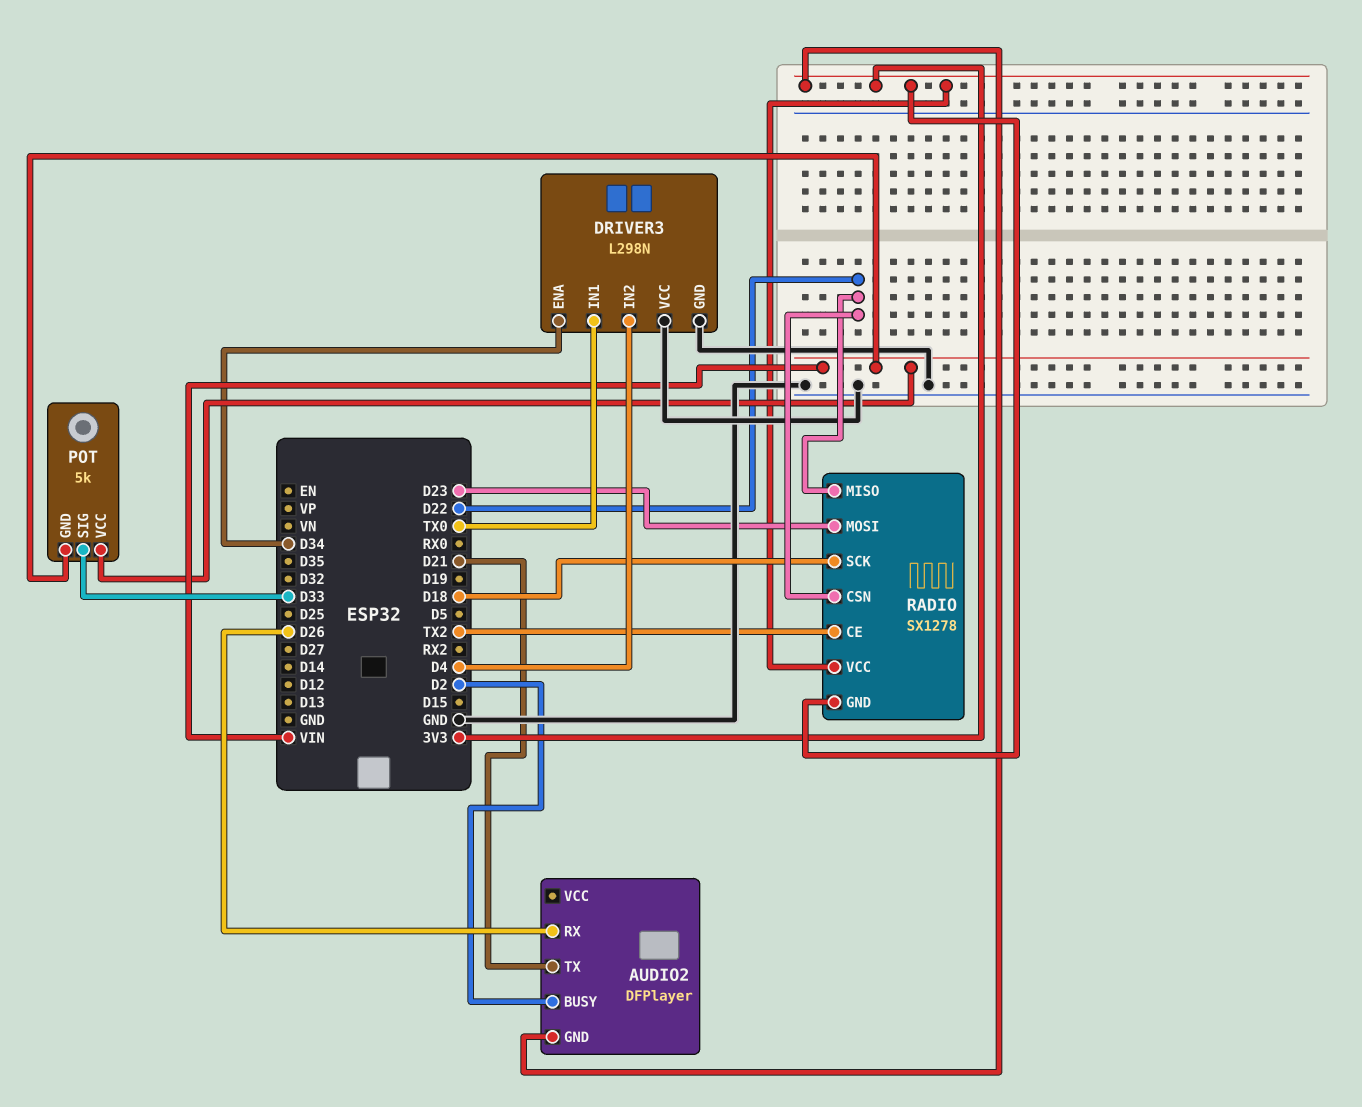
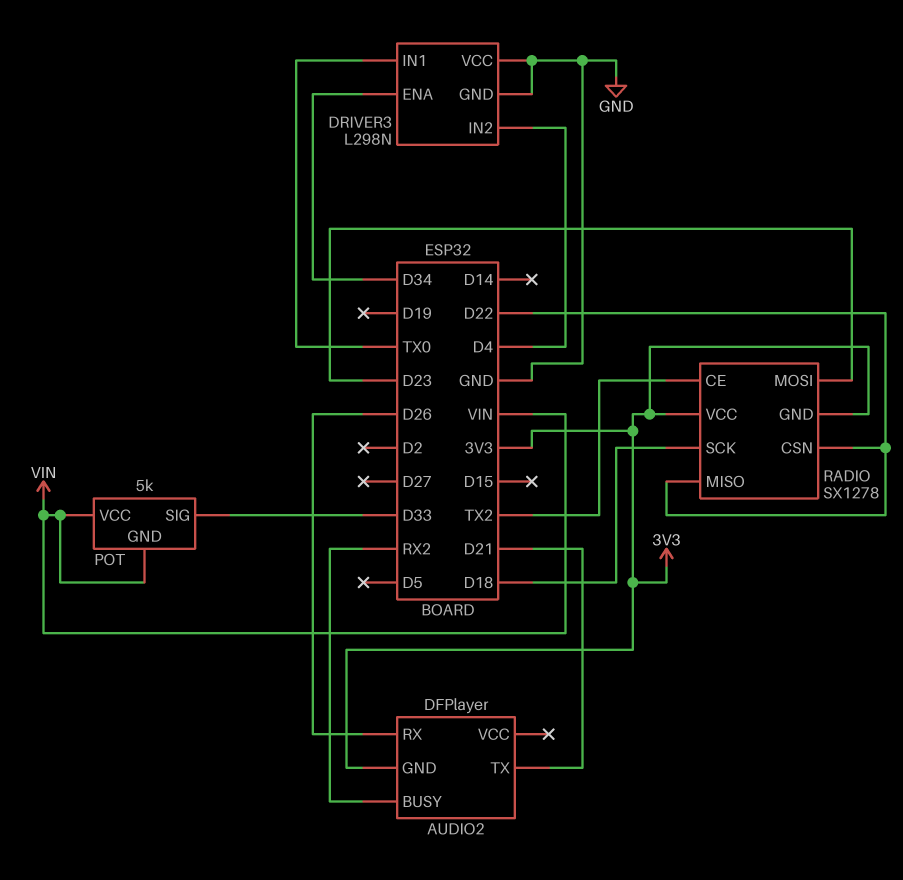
AUDIO2 pin BUSY: D2 -> RX2

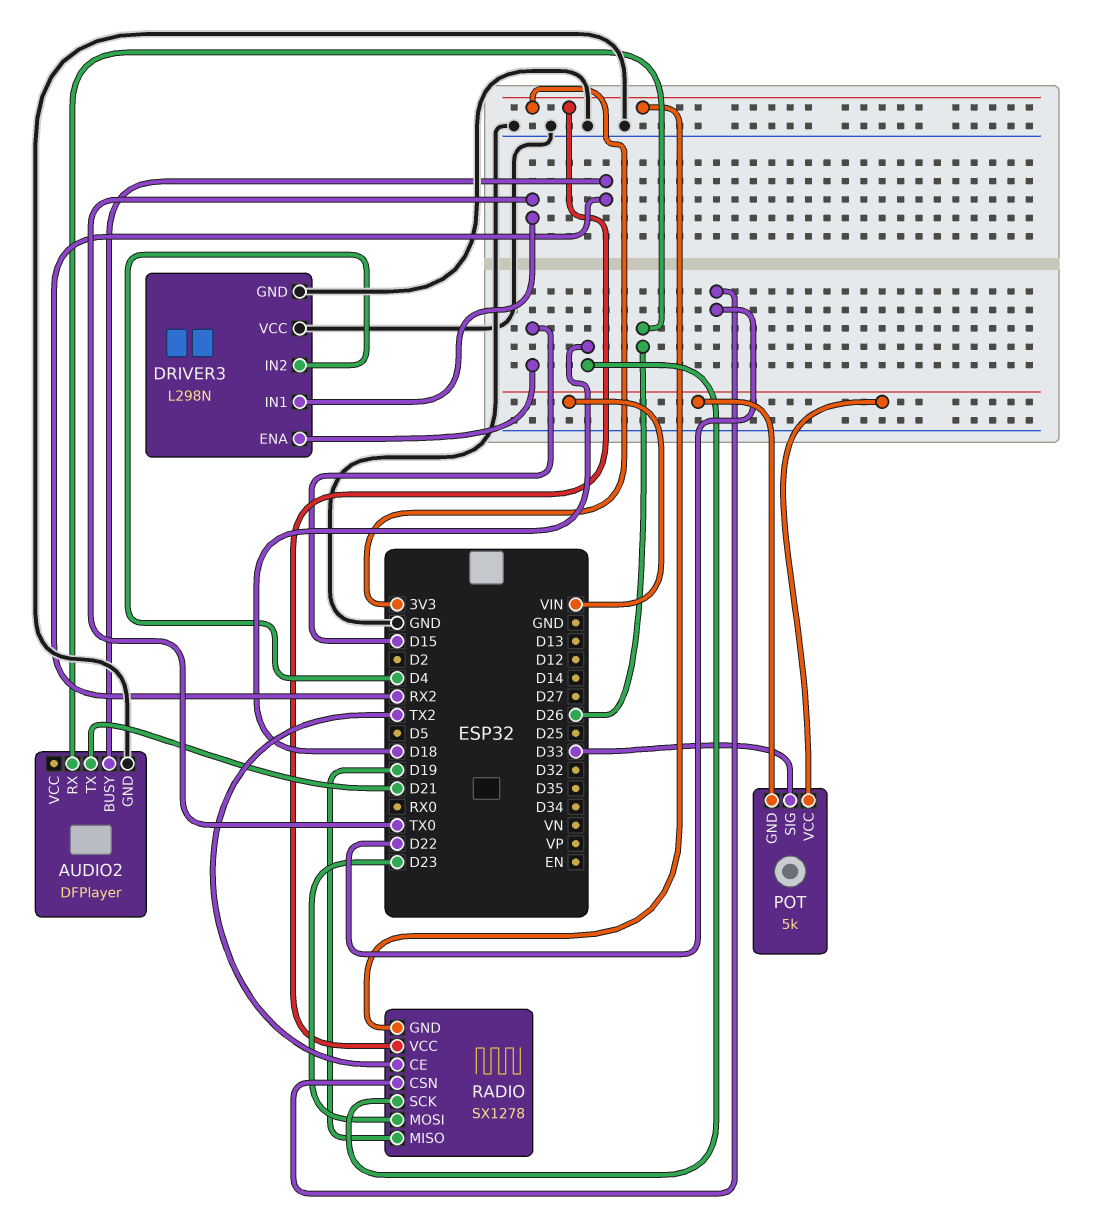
AUDIO2 pin GND: 3V3 -> GND
DRIVER3 pin ENA: D34 -> D15
RADIO pin MISO: D22 -> D19

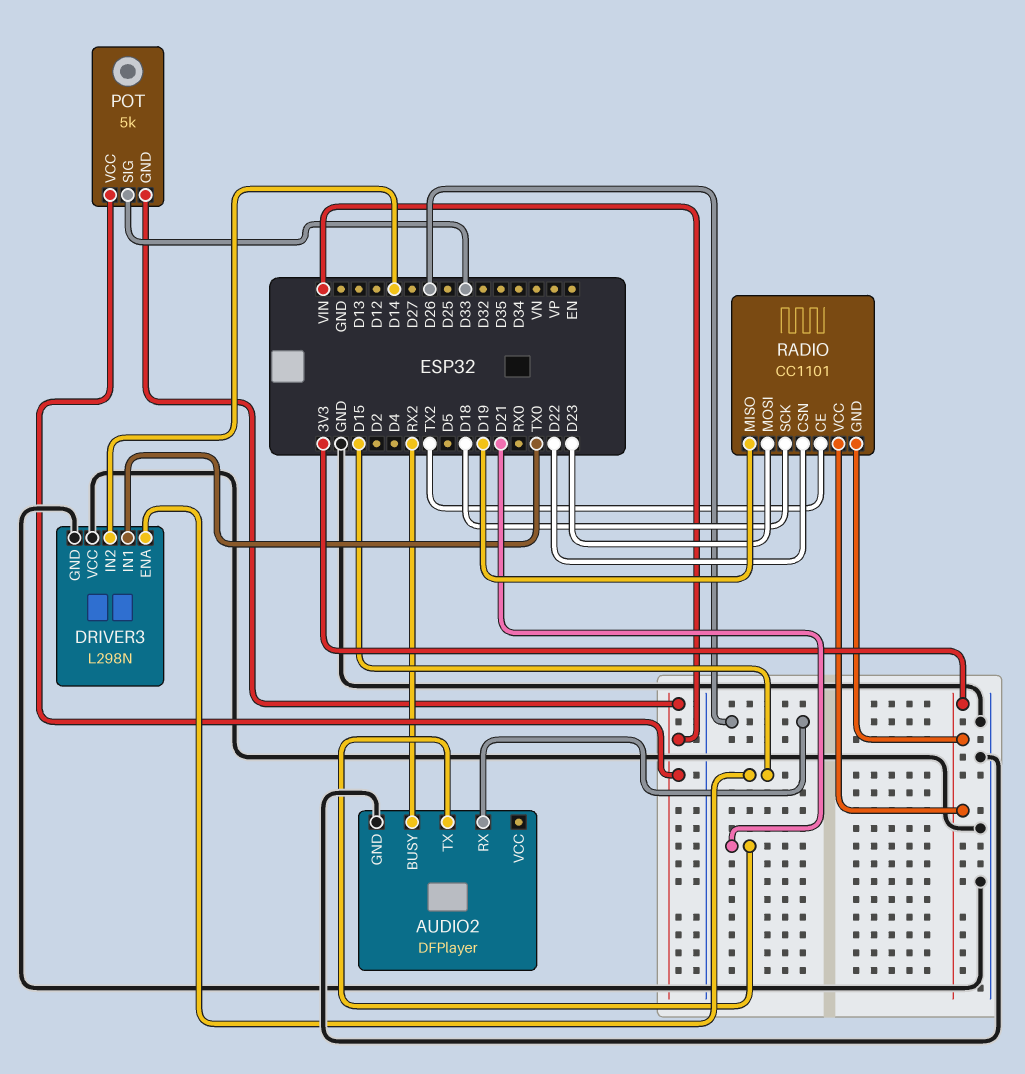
DRIVER3 pin IN2: D4 -> D14
RADIO: SX1278 -> CC1101

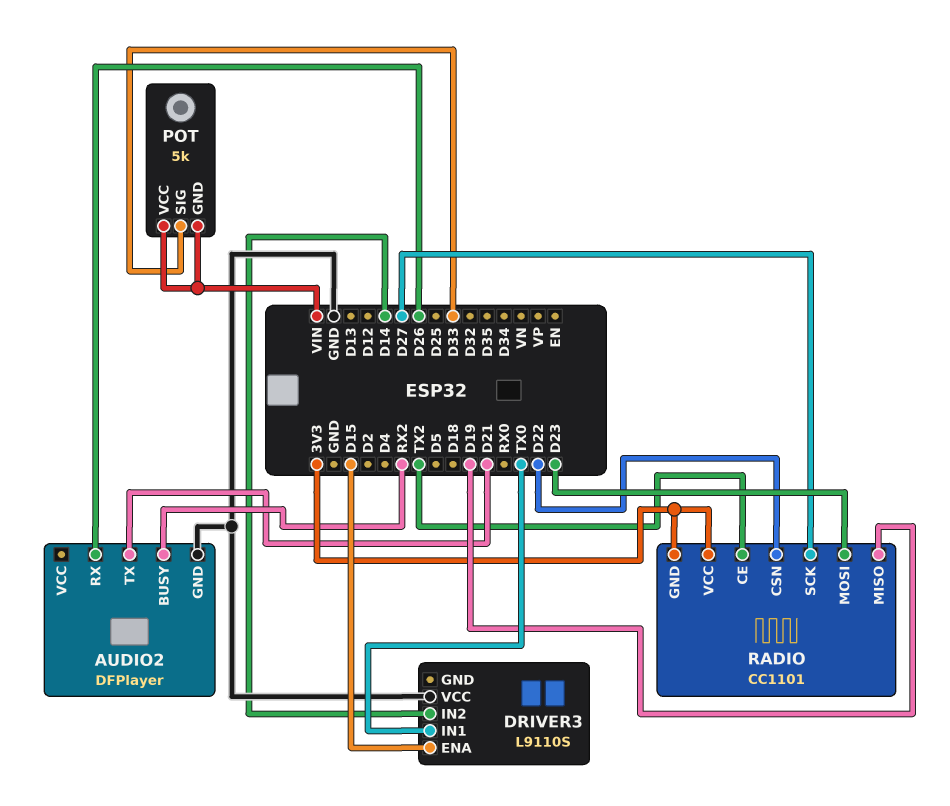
DRIVER3: L298N -> L9110S
DRIVER3 pin GND: GND -> none
RADIO pin SCK: D18 -> D27

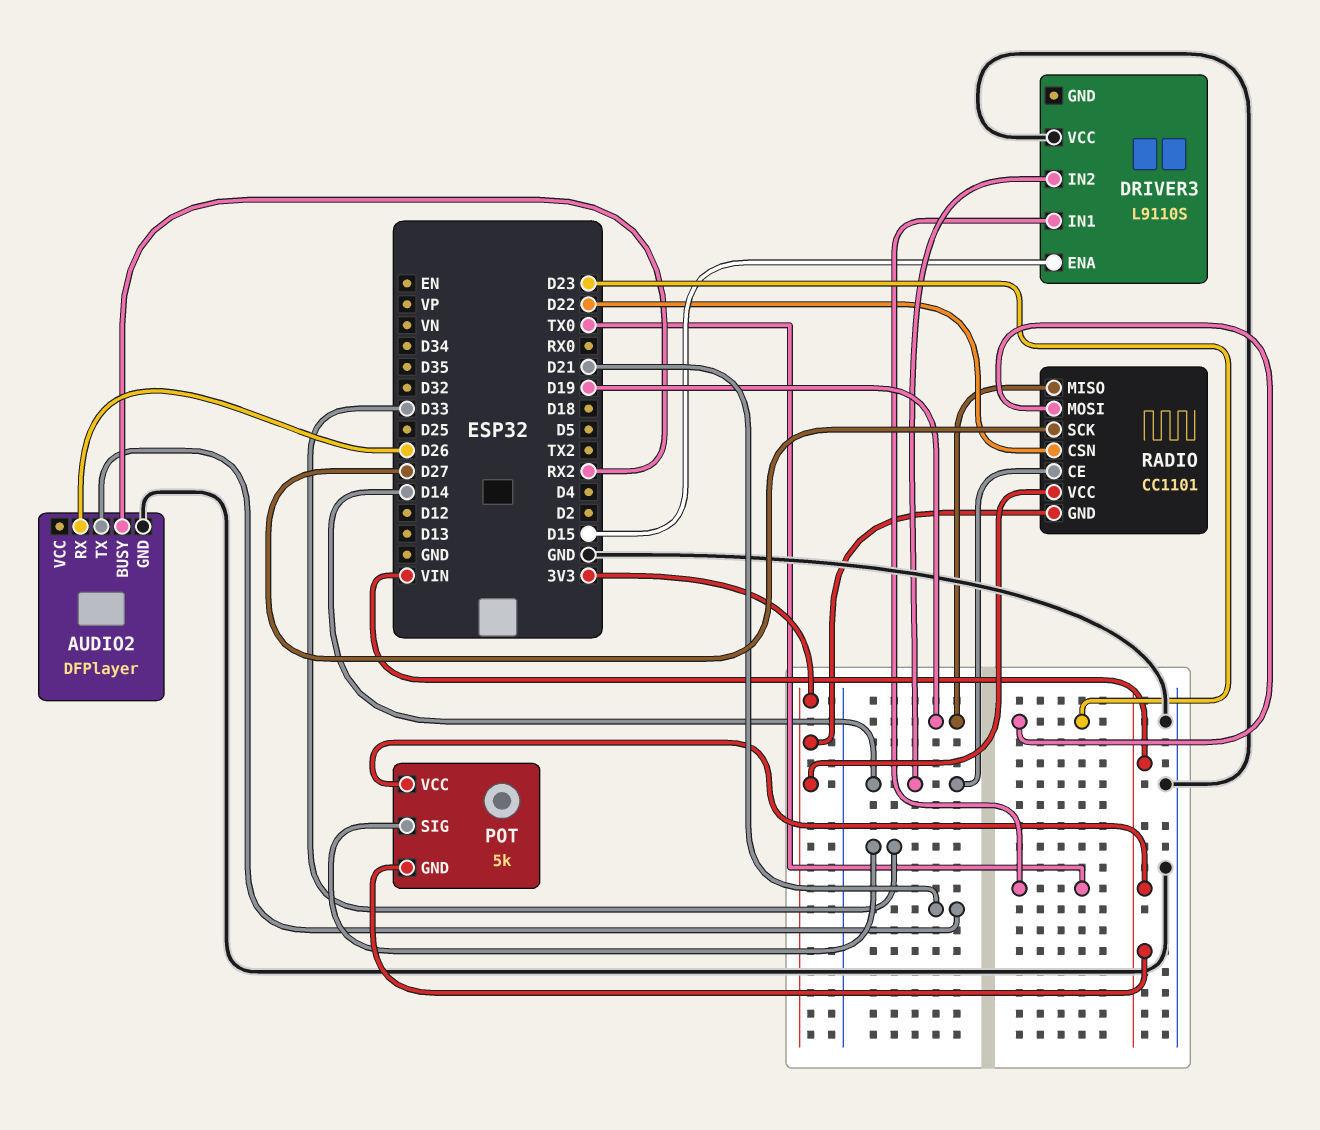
RADIO pin CE: TX2 -> D14

